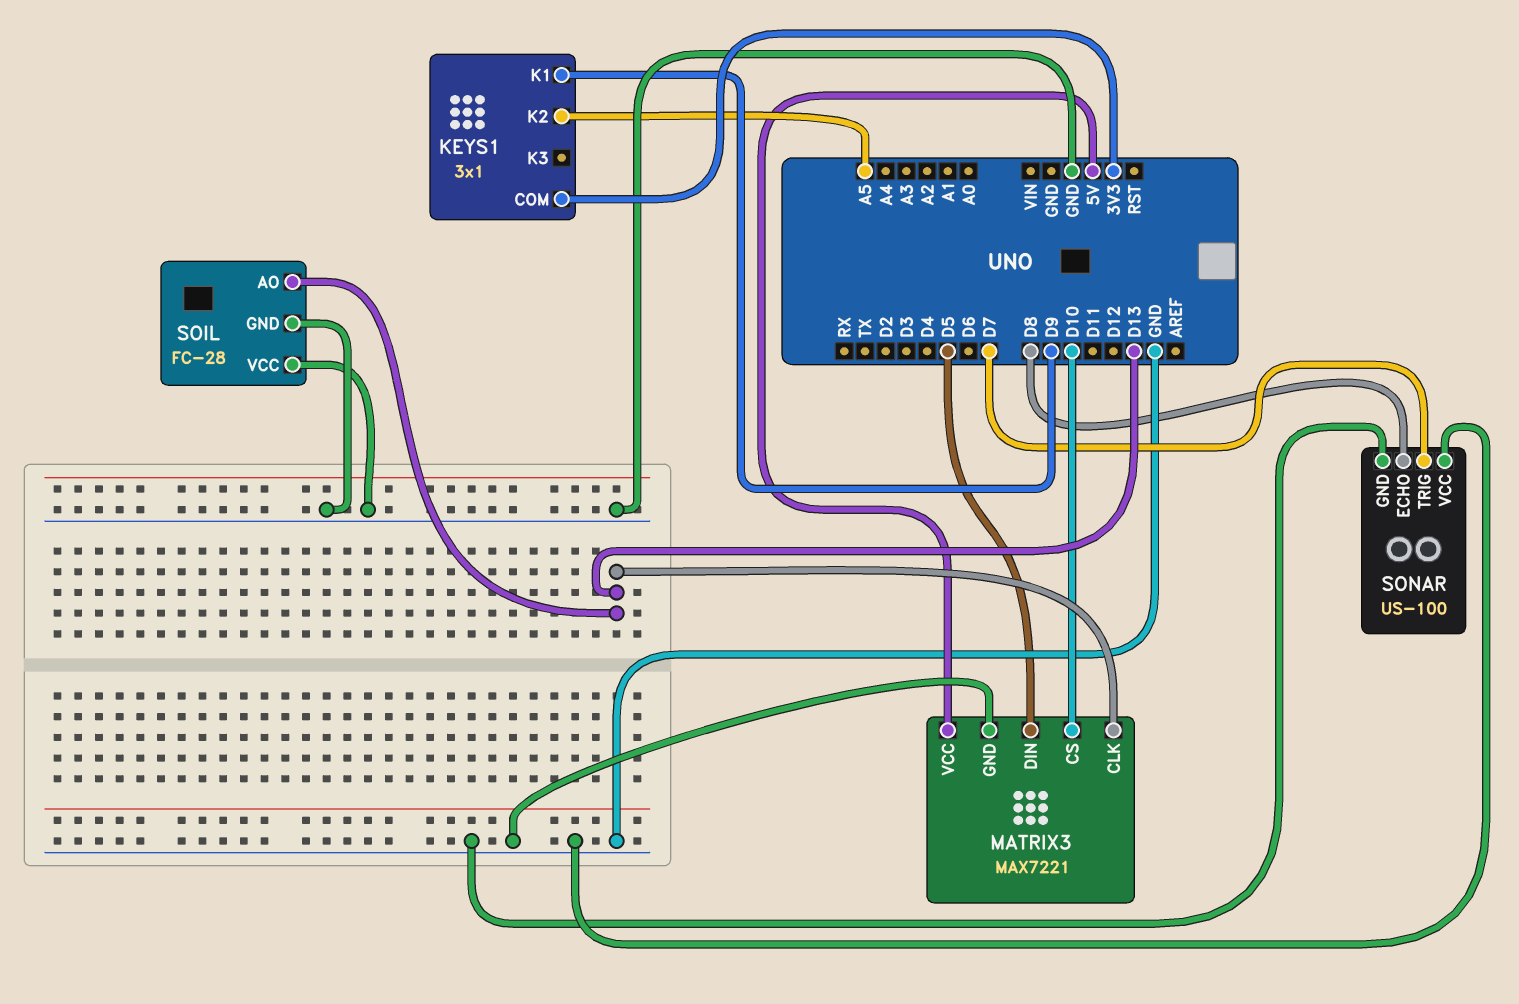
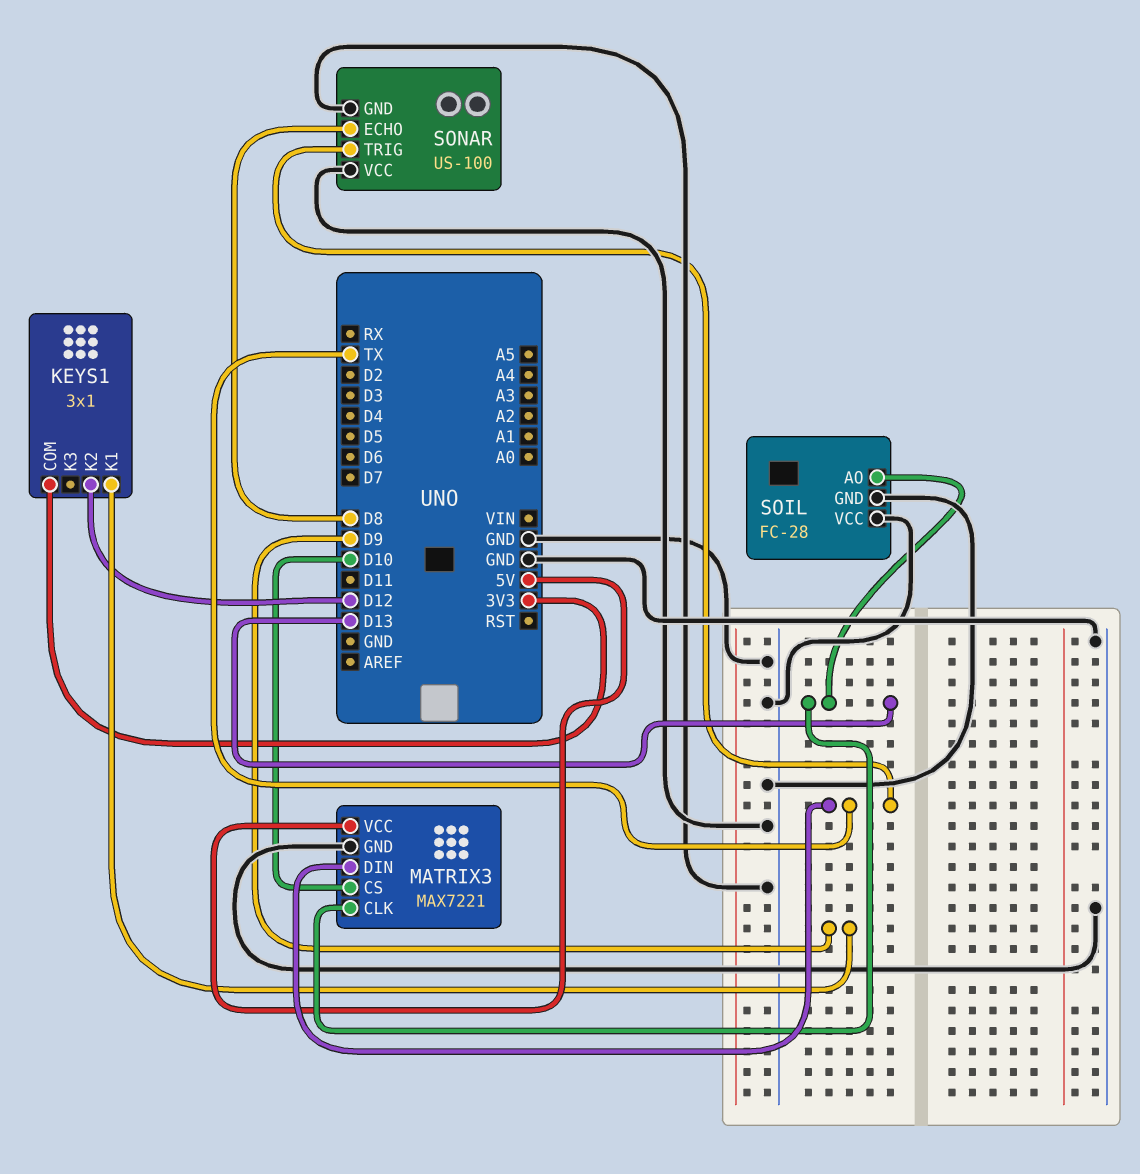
KEYS1 pin K2: A5 -> D12
MATRIX3 pin DIN: D5 -> TX
SONAR pin TRIG: D7 -> TX

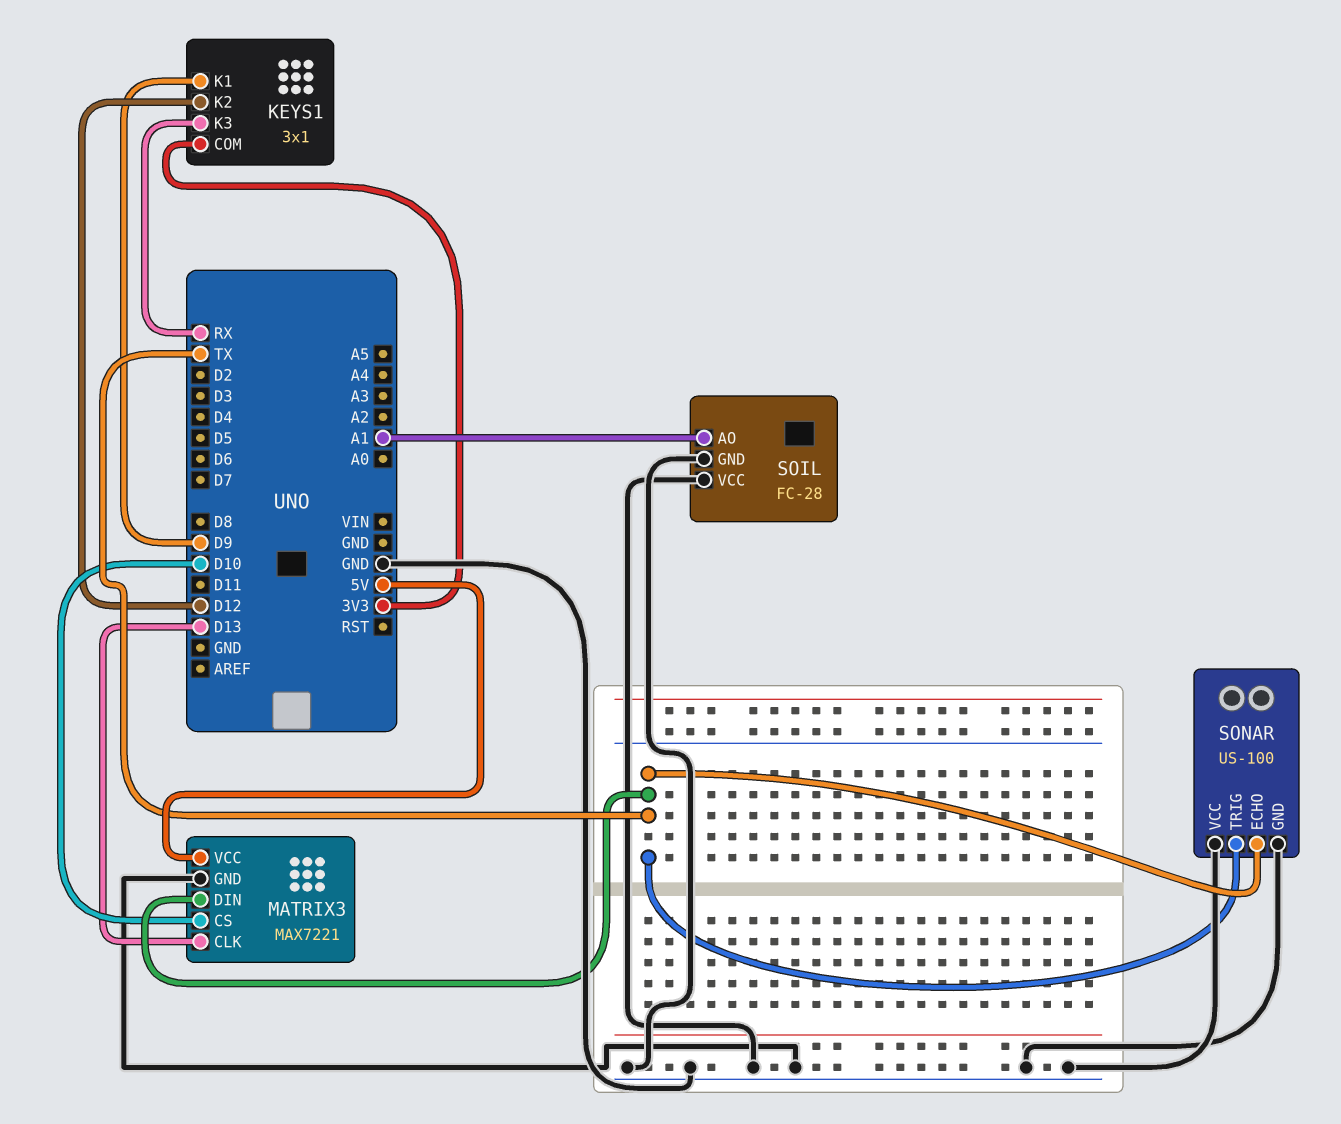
KEYS1 pin K3: none -> RX
SOIL pin AO: D13 -> A1
SONAR pin ECHO: D8 -> TX

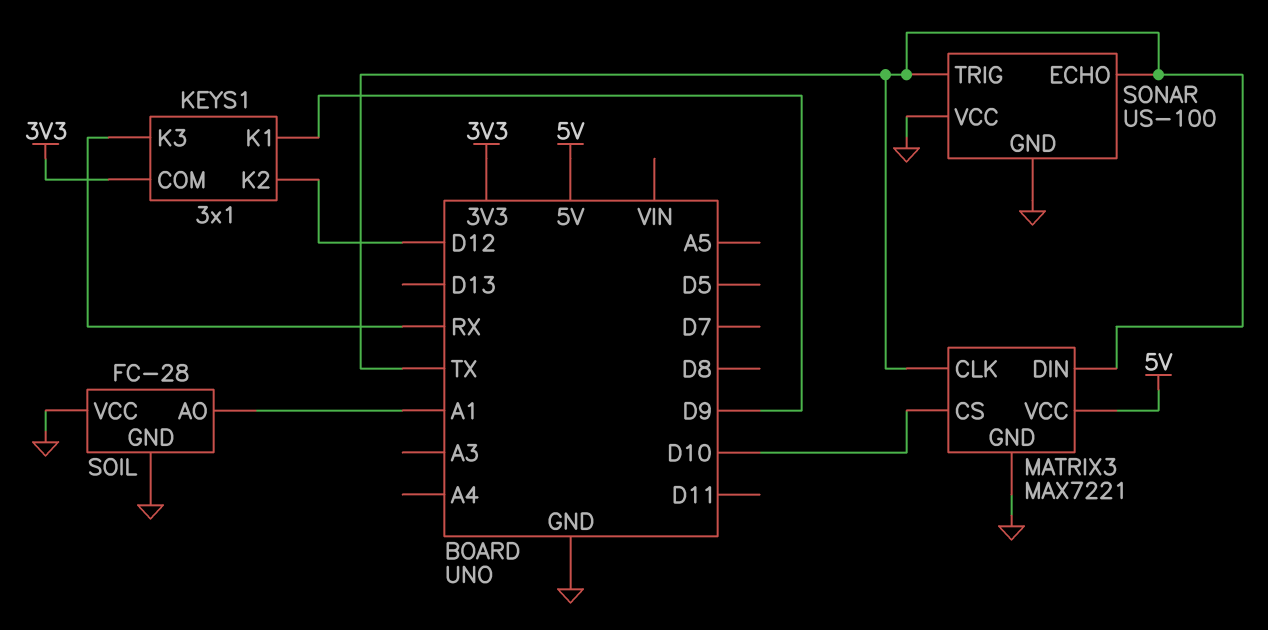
MATRIX3 pin CLK: D13 -> TX

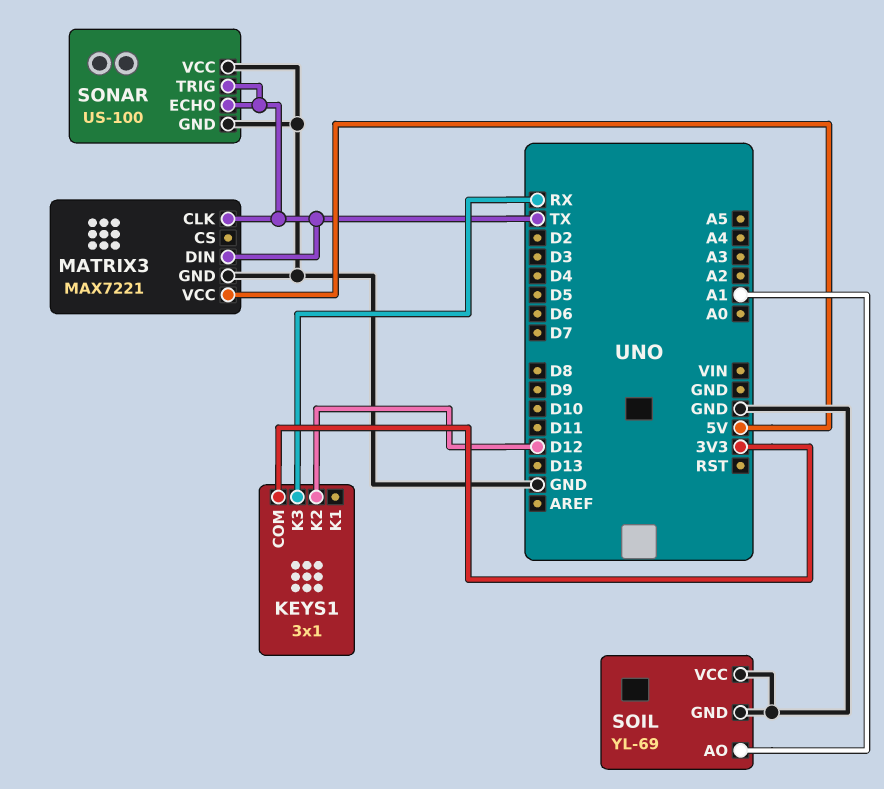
KEYS1 pin K1: D9 -> none
MATRIX3 pin CS: D10 -> none
SOIL: FC-28 -> YL-69

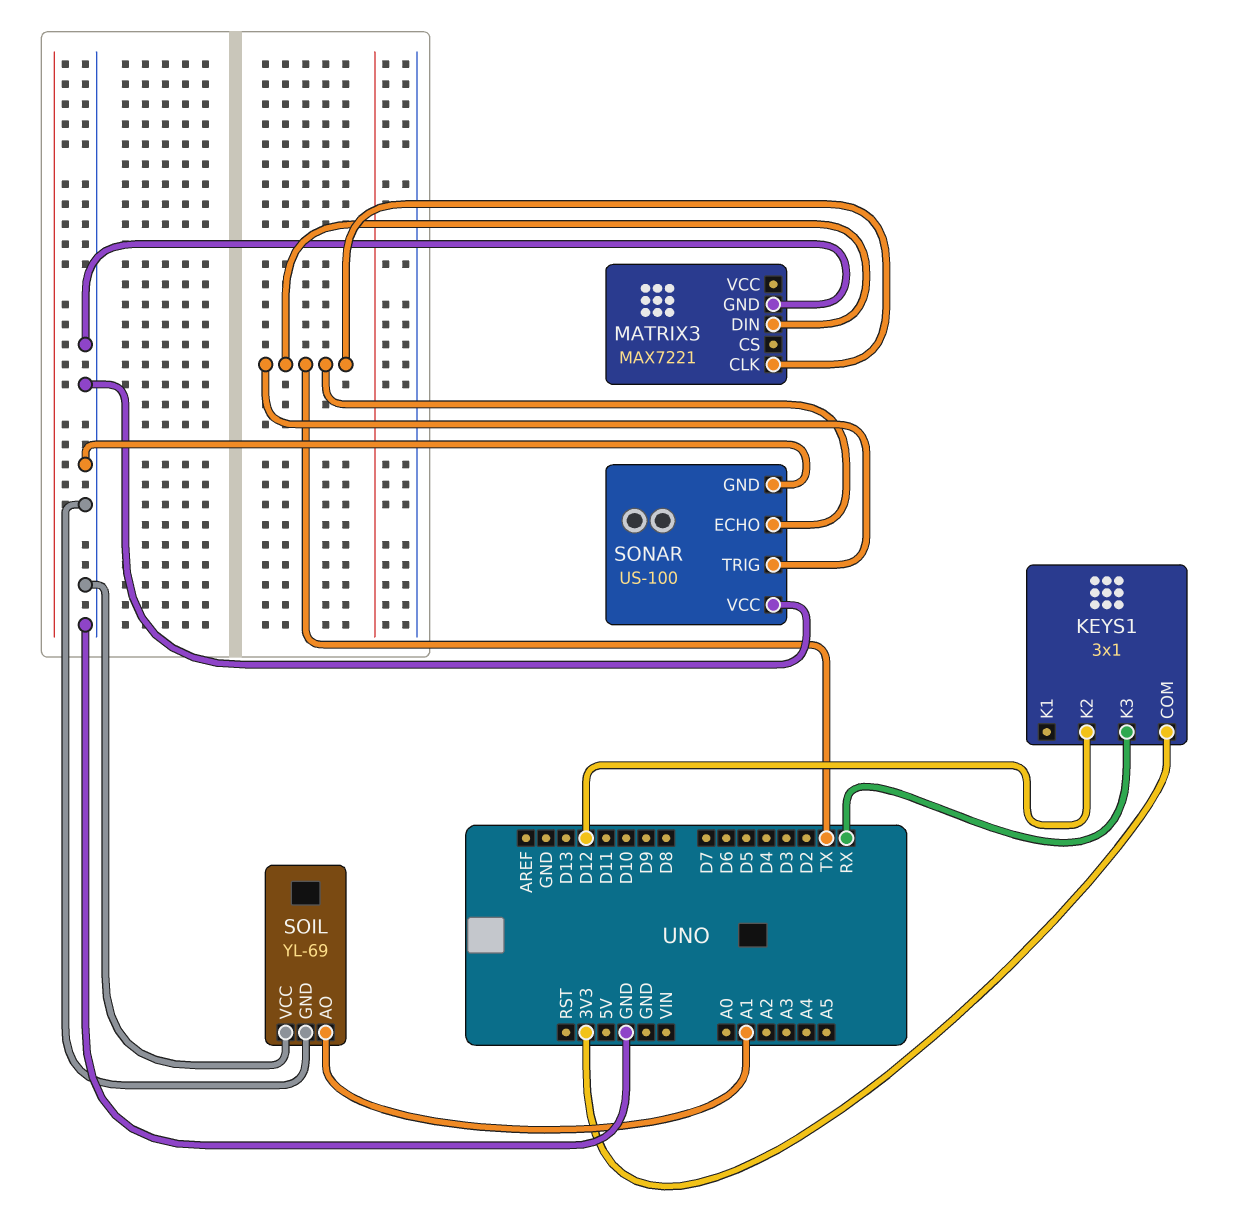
MATRIX3 pin VCC: 5V -> none

